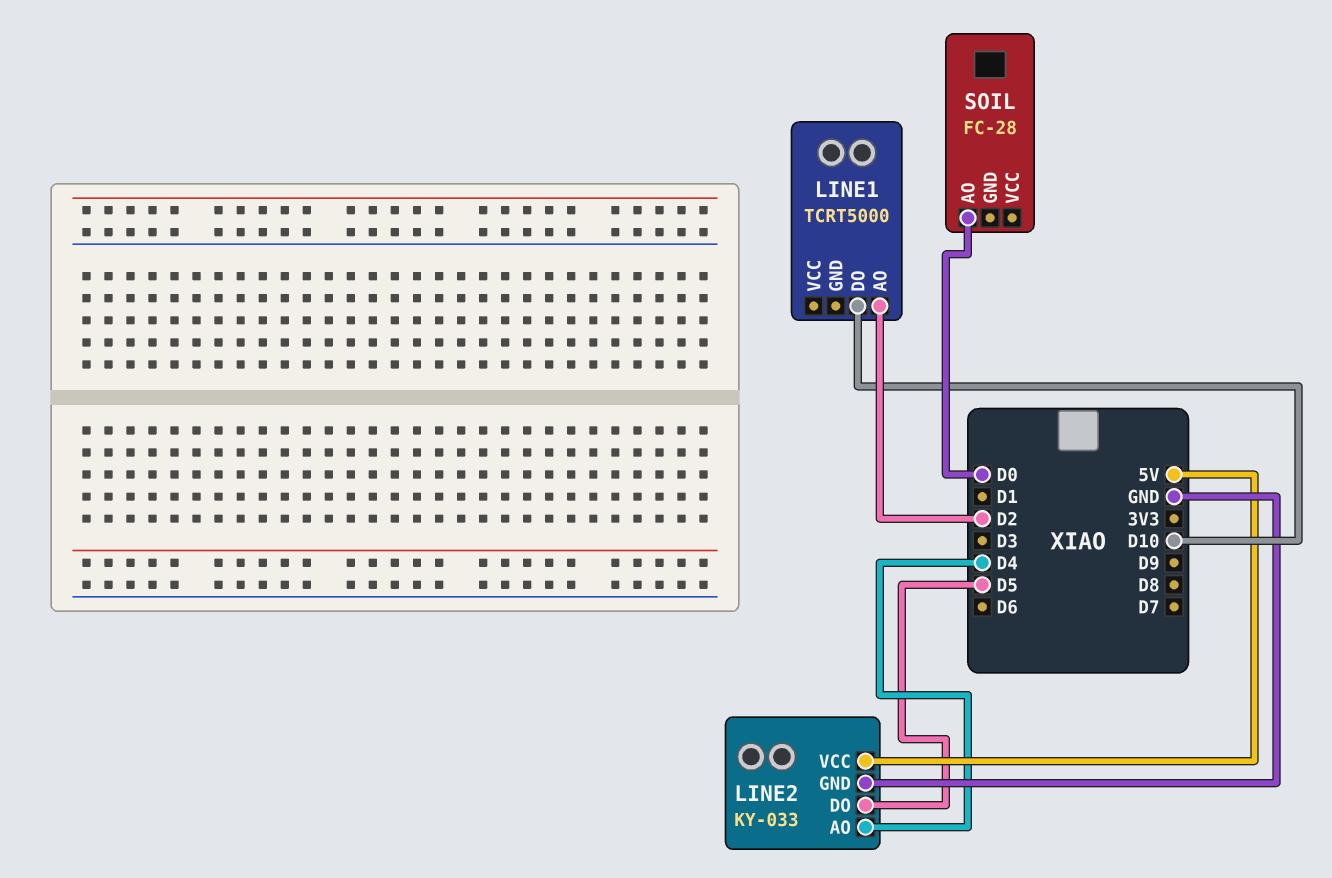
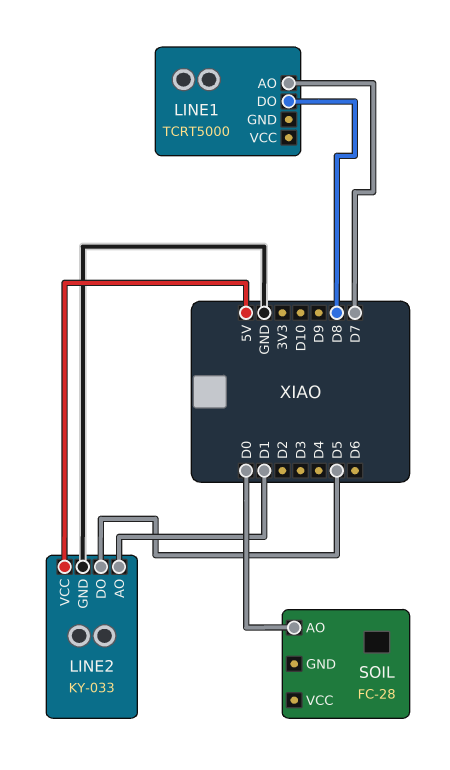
LINE1 pin AO: D2 -> D7
LINE1 pin DO: D10 -> D8
LINE2 pin AO: D4 -> D1

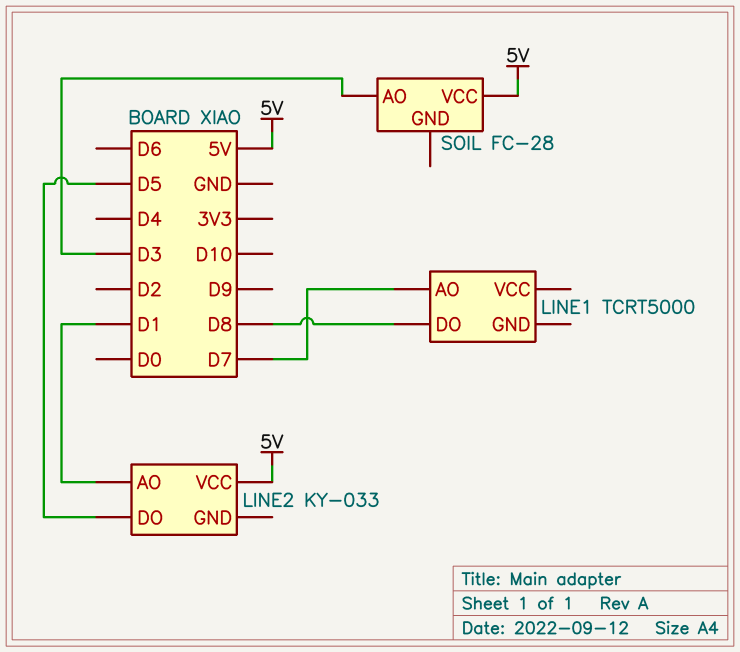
LINE2 pin GND: GND -> none
SOIL pin AO: D0 -> D3
SOIL pin VCC: none -> 5V

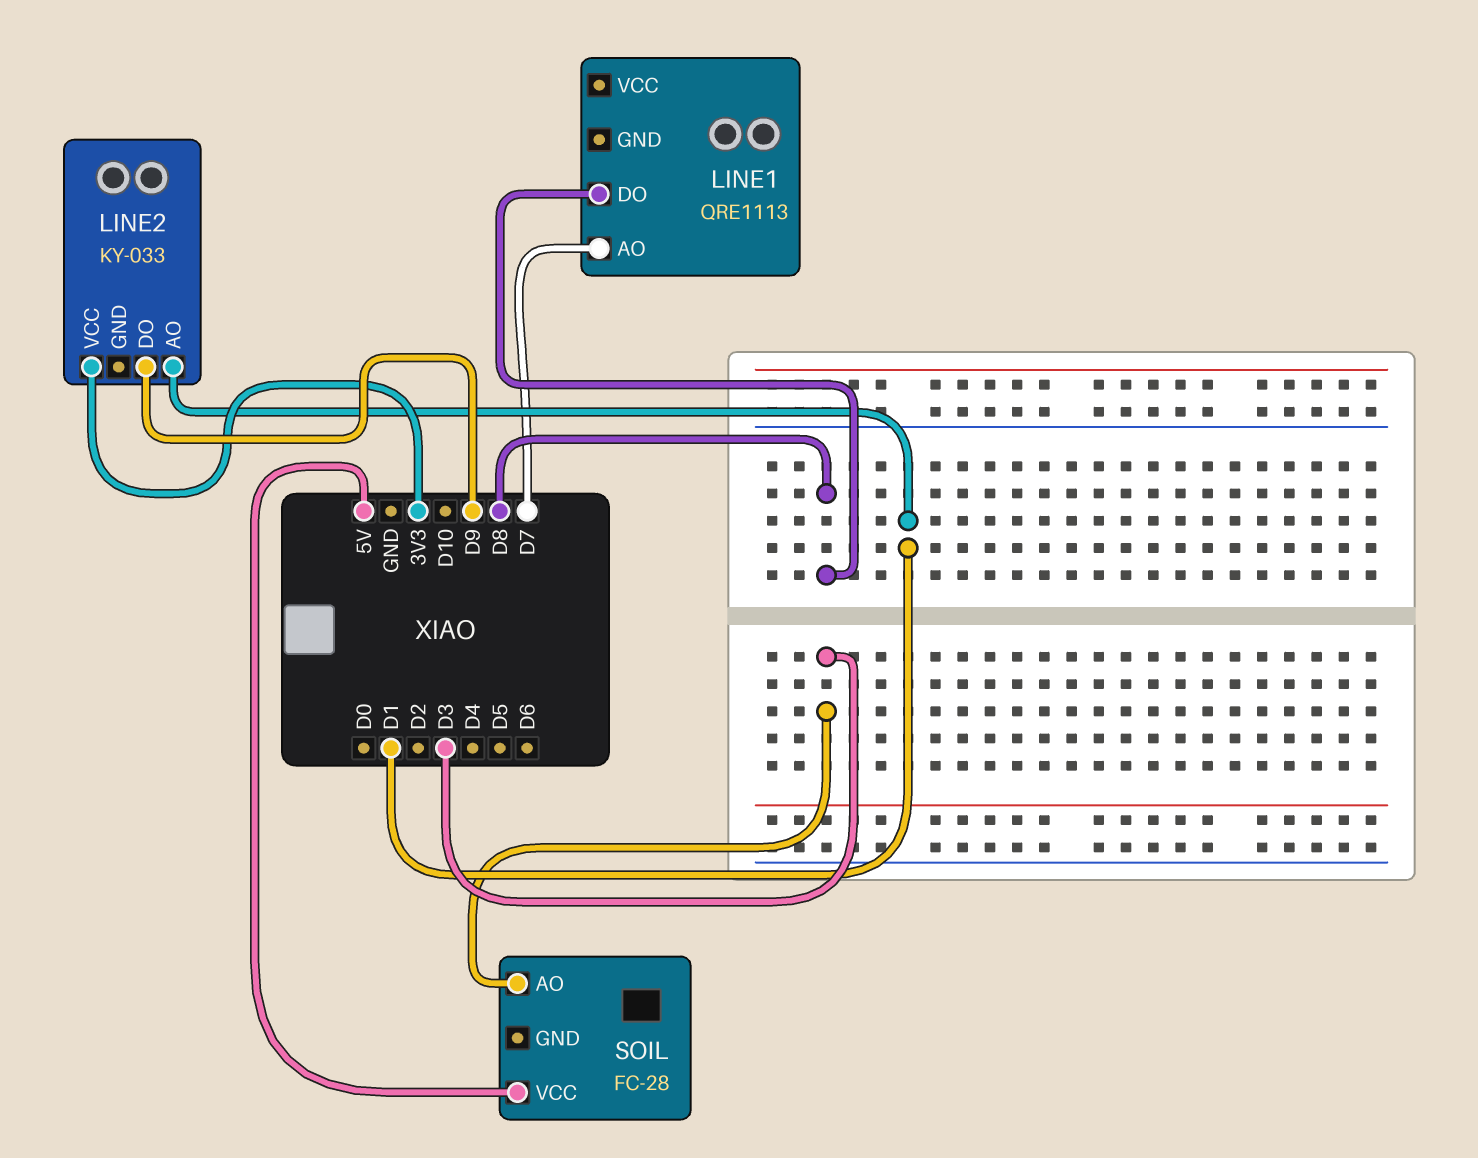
LINE1: TCRT5000 -> QRE1113
LINE2 pin DO: D5 -> D9
LINE2 pin VCC: 5V -> 3V3

